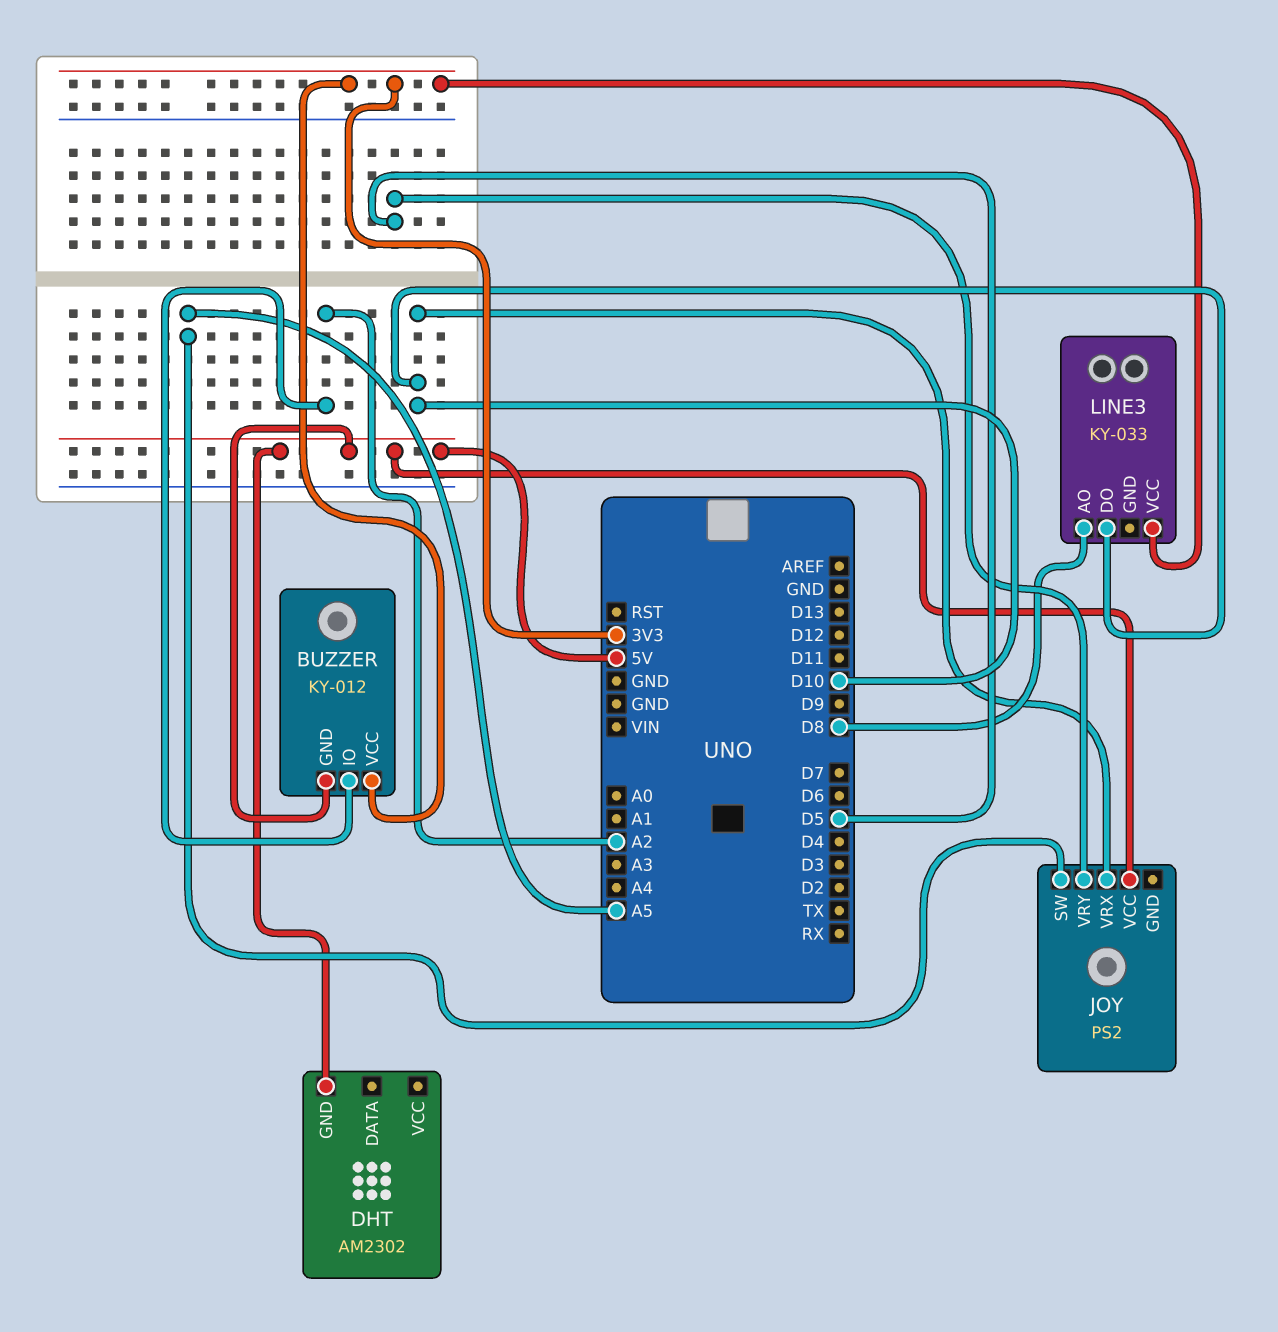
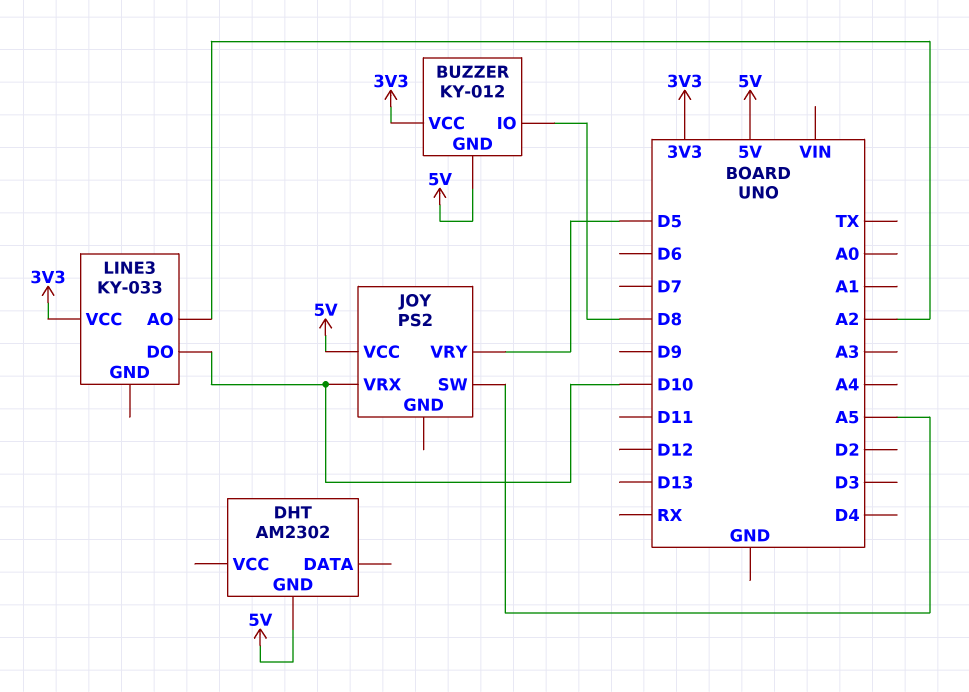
BUZZER pin IO: A2 -> D8
LINE3 pin AO: D8 -> A2

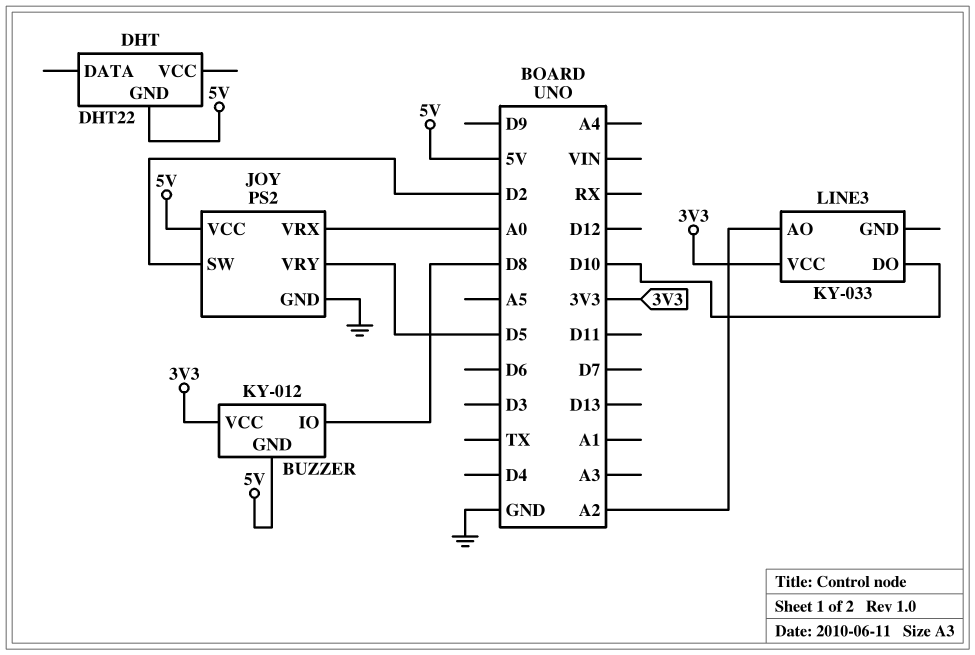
DHT: AM2302 -> DHT22
JOY pin GND: none -> GND
JOY pin SW: A5 -> D2
JOY pin VRX: D10 -> A0

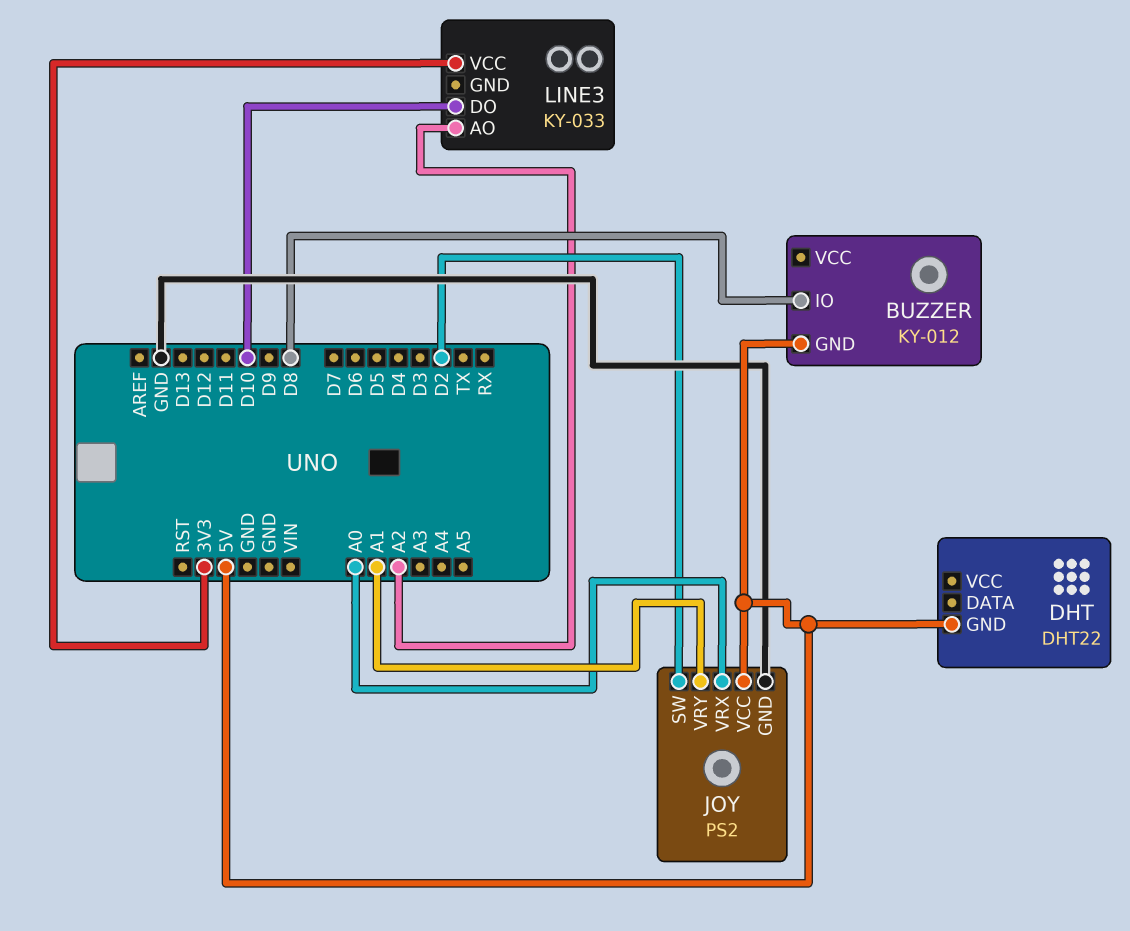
BUZZER pin VCC: 3V3 -> none
JOY pin VRY: D5 -> A1

